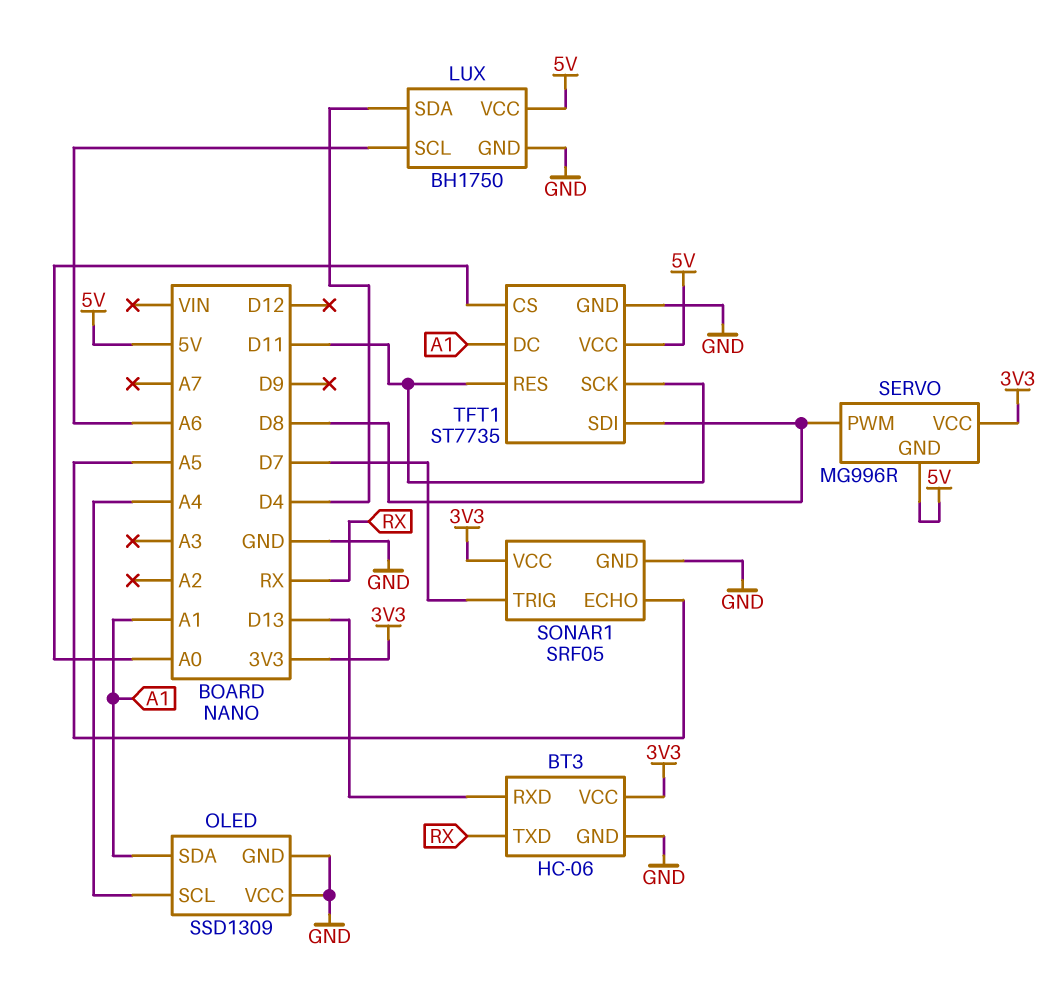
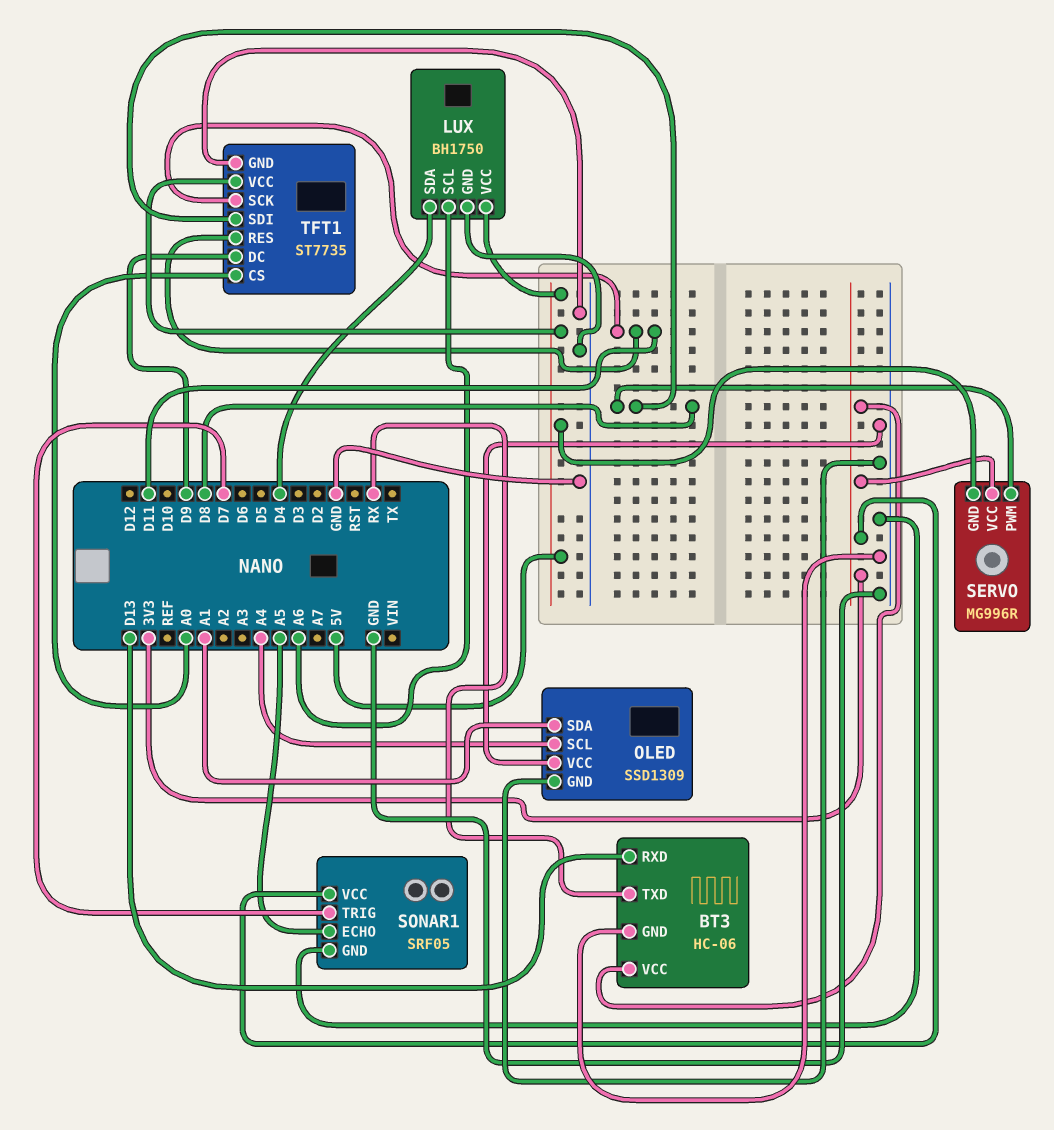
TFT1 pin DC: A1 -> D9

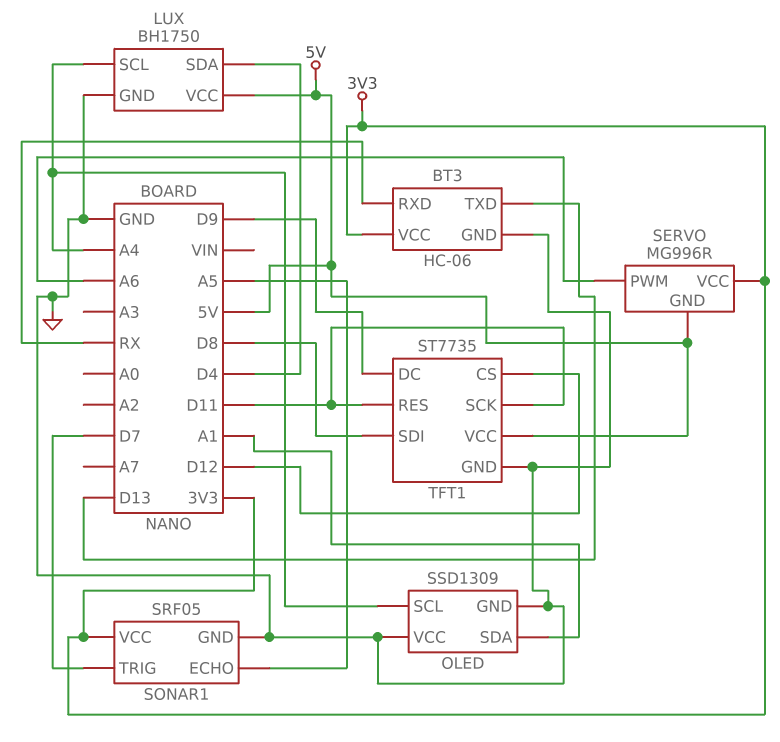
BT3 pin RXD: D13 -> RX
BT3 pin TXD: RX -> D13
LUX pin SCL: A6 -> A4
SERVO pin PWM: D8 -> A6
TFT1 pin CS: A0 -> D12

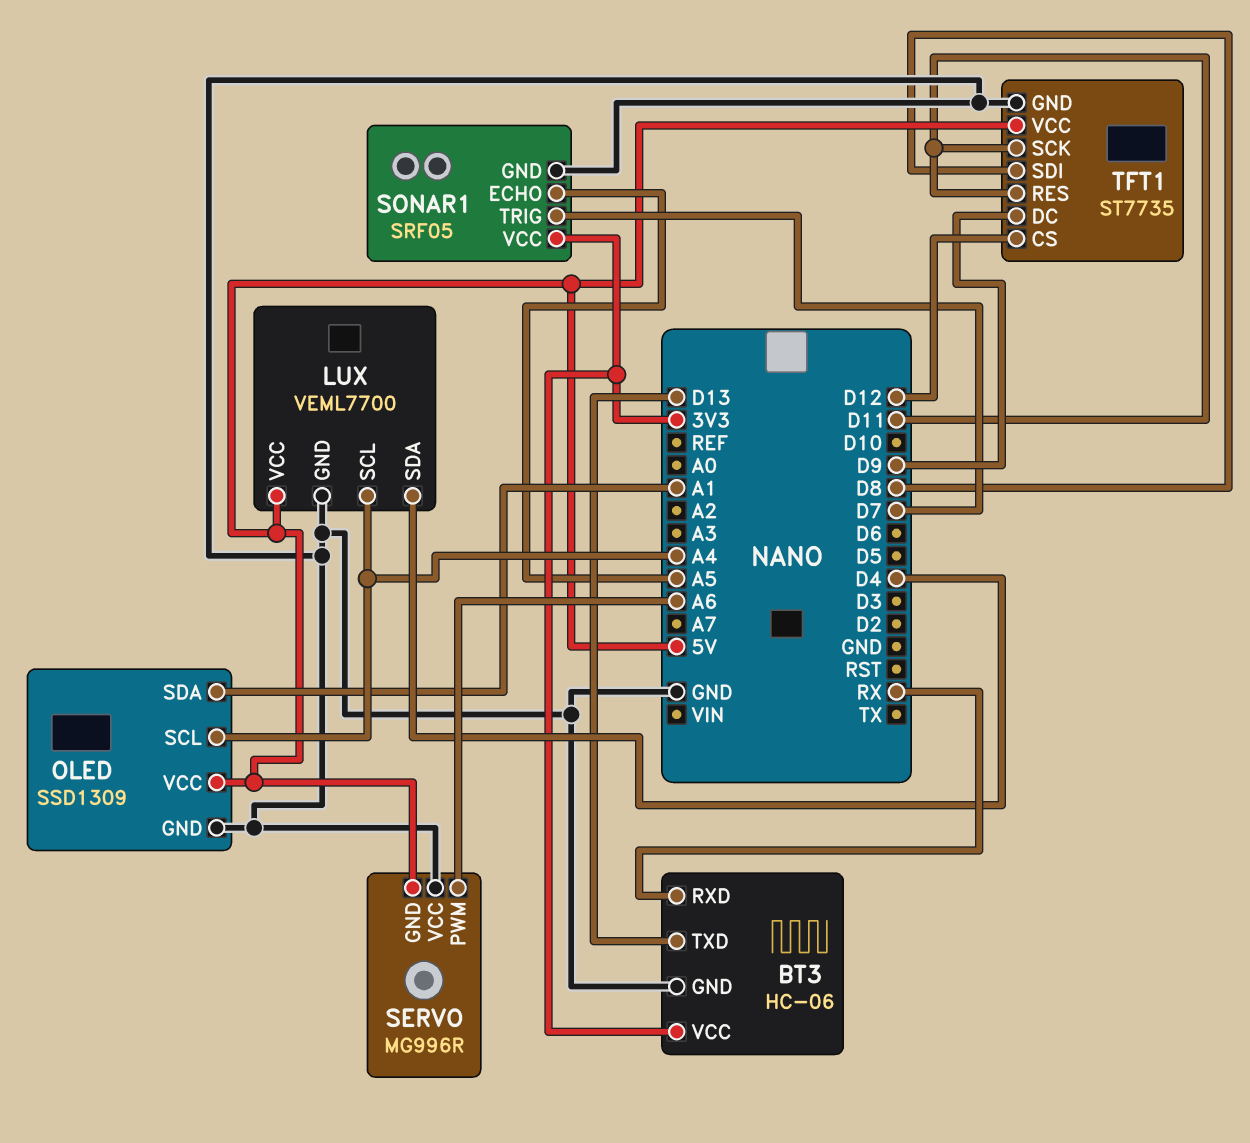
LUX: BH1750 -> VEML7700
OLED pin VCC: GND -> 5V
SERVO pin VCC: 3V3 -> GND

